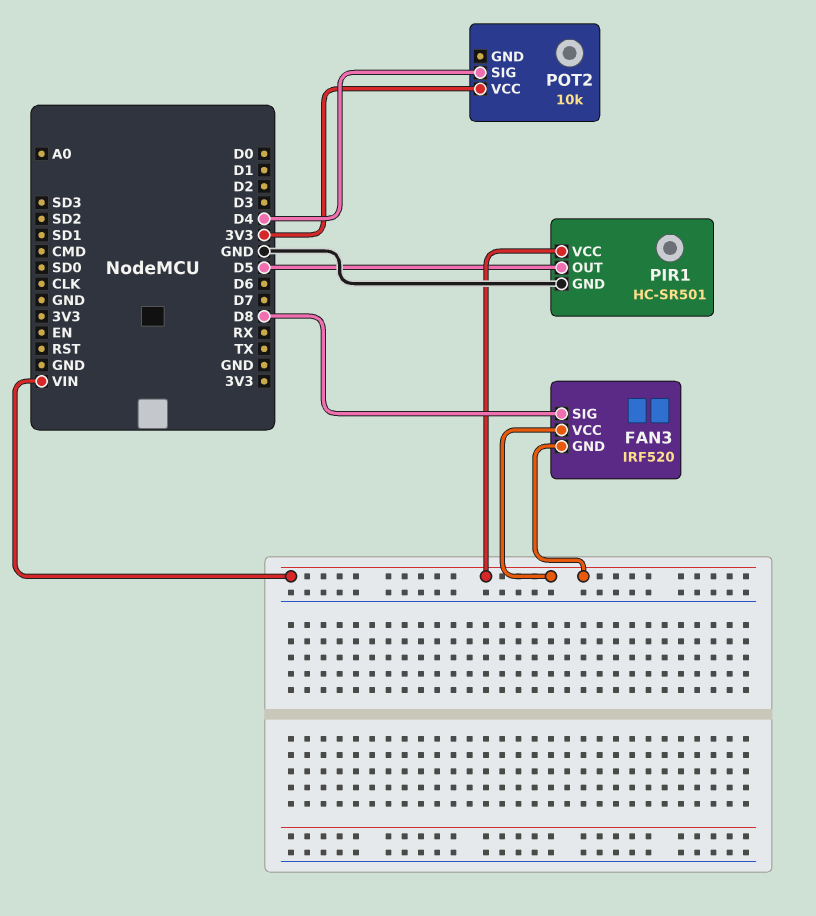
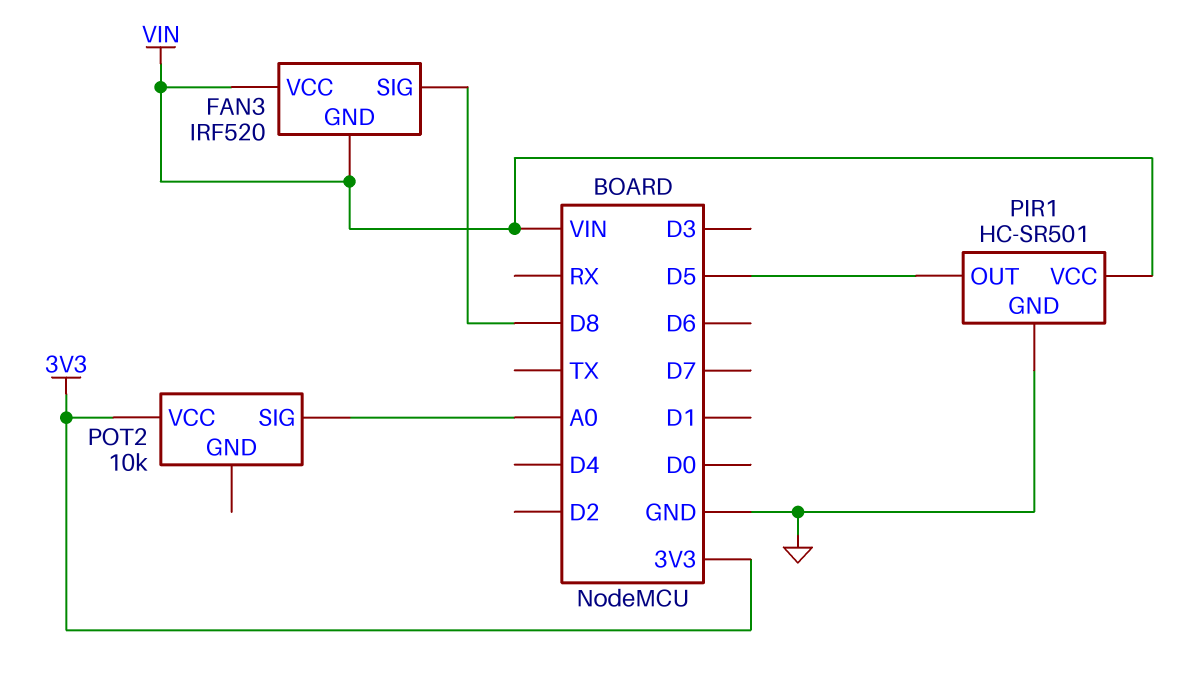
POT2 pin SIG: D4 -> A0

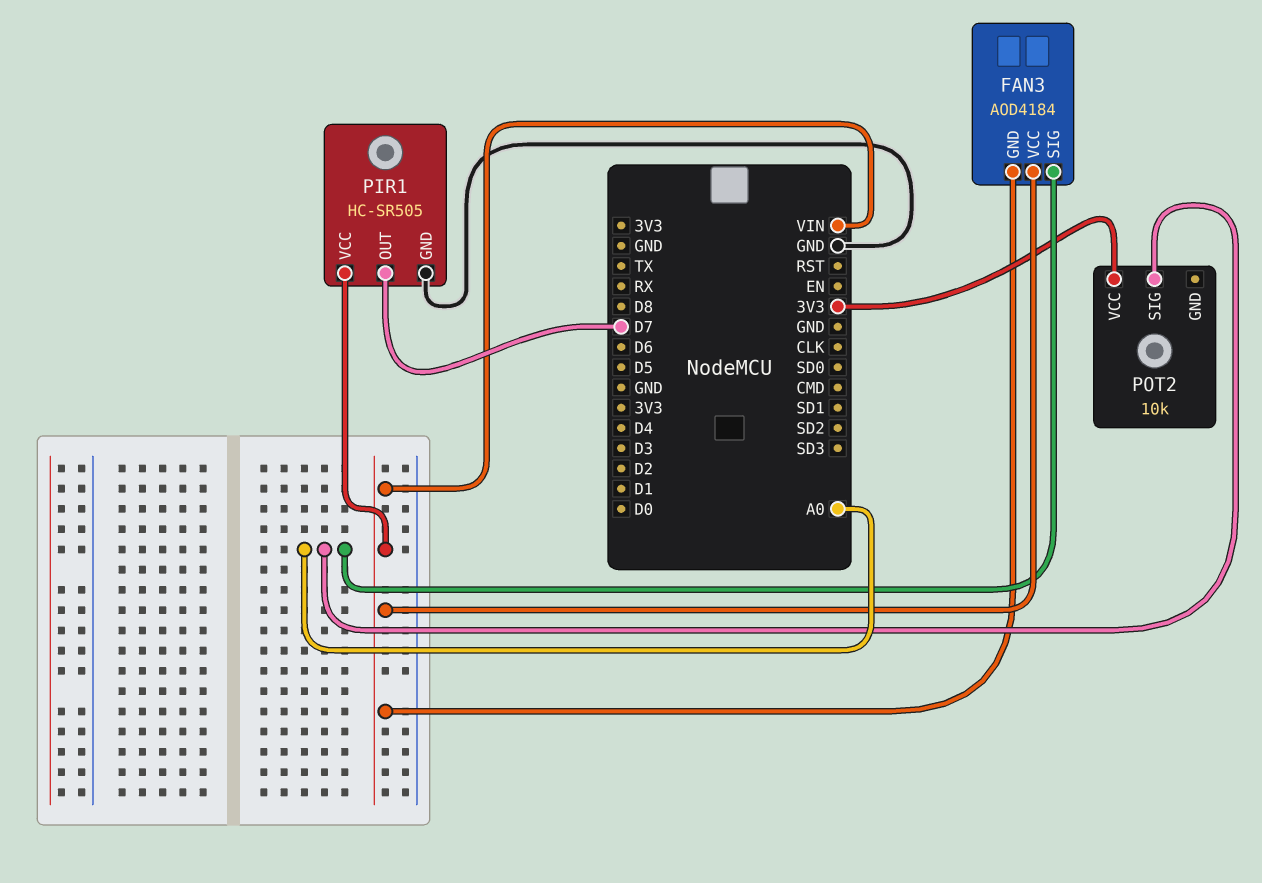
FAN3: IRF520 -> AOD4184
FAN3 pin SIG: D8 -> A0
PIR1: HC-SR501 -> HC-SR505
PIR1 pin OUT: D5 -> D7

